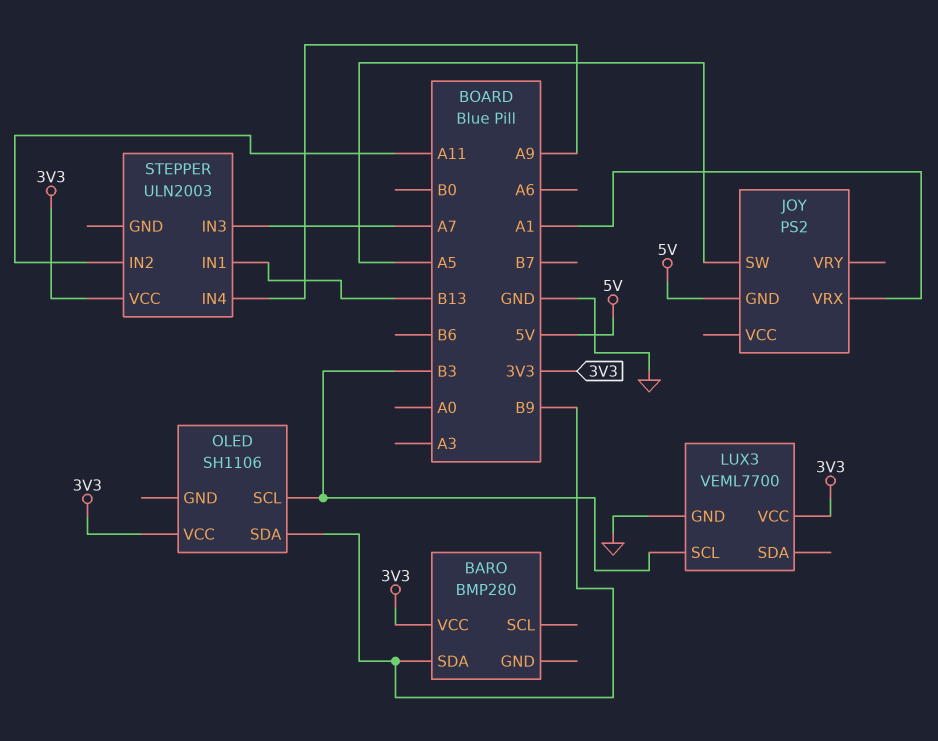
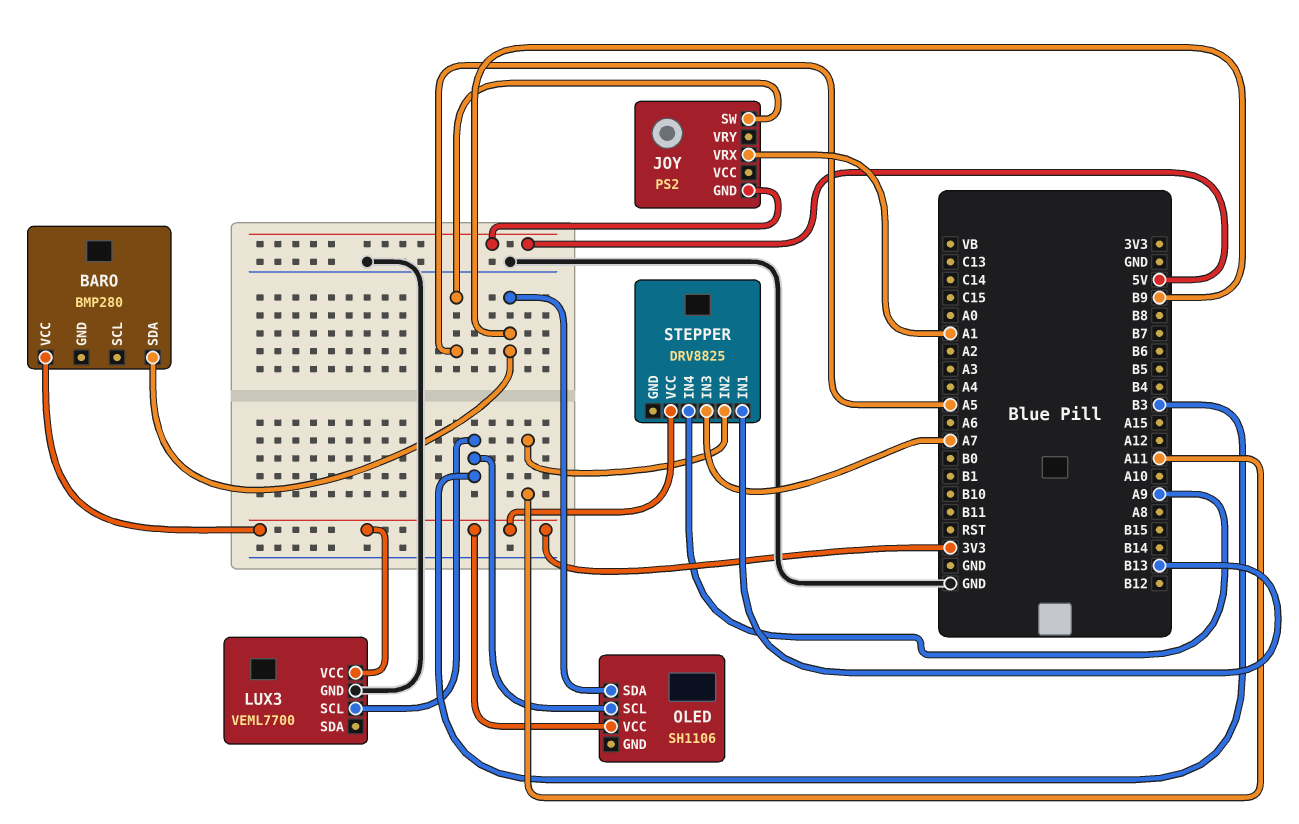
STEPPER: ULN2003 -> DRV8825

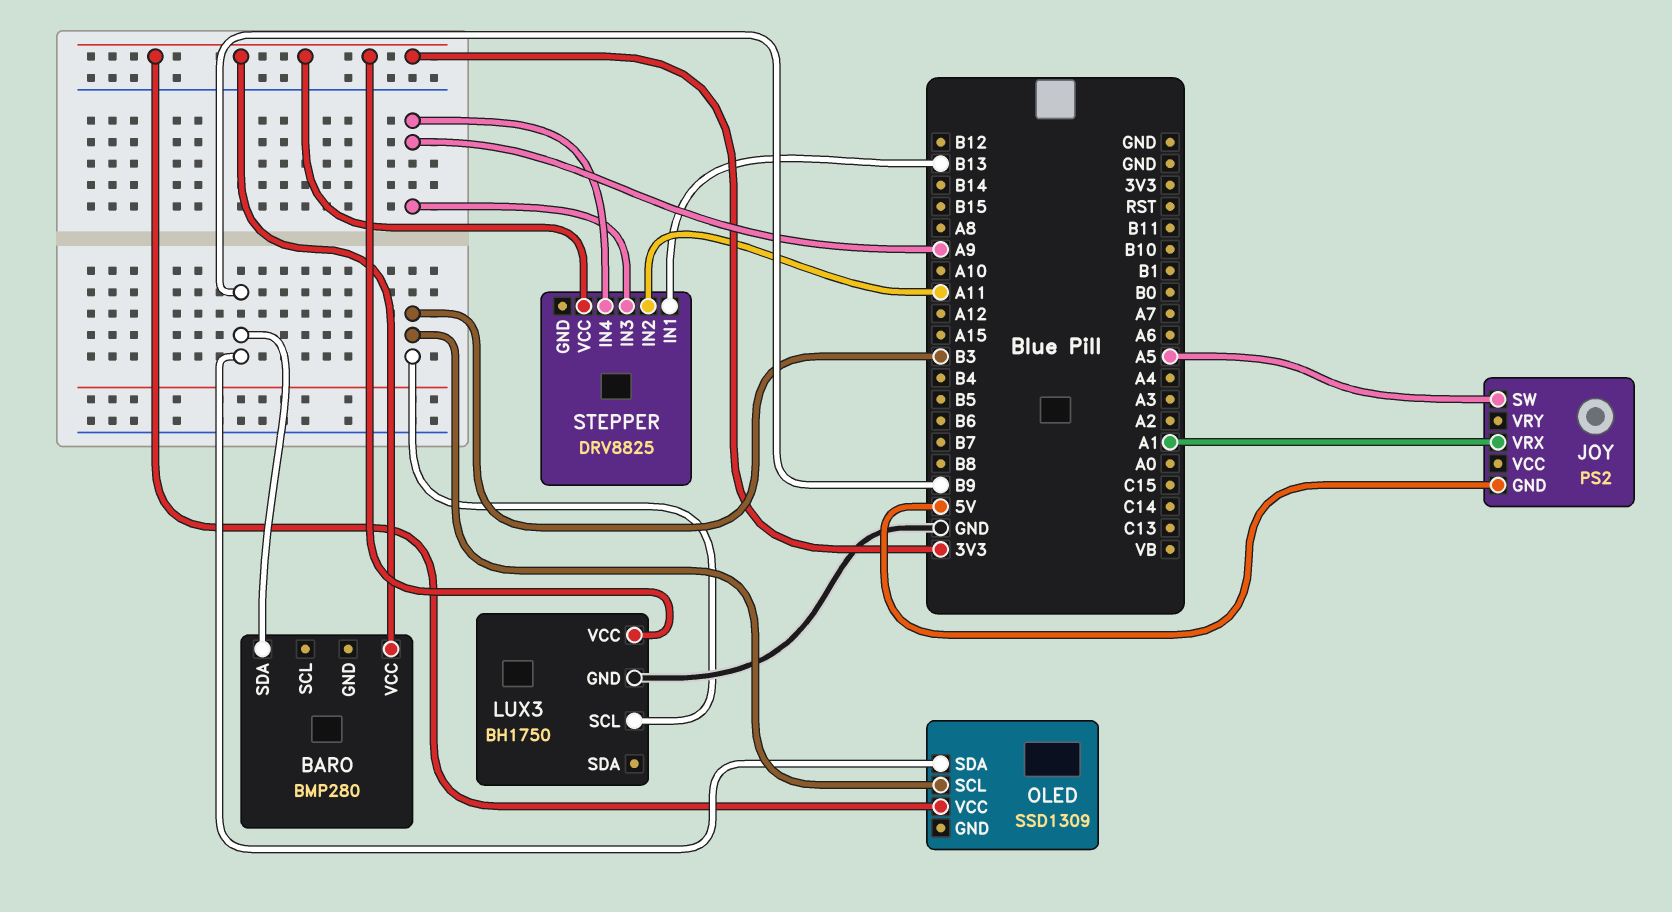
LUX3: VEML7700 -> BH1750
OLED: SH1106 -> SSD1309
STEPPER pin IN3: A7 -> A9

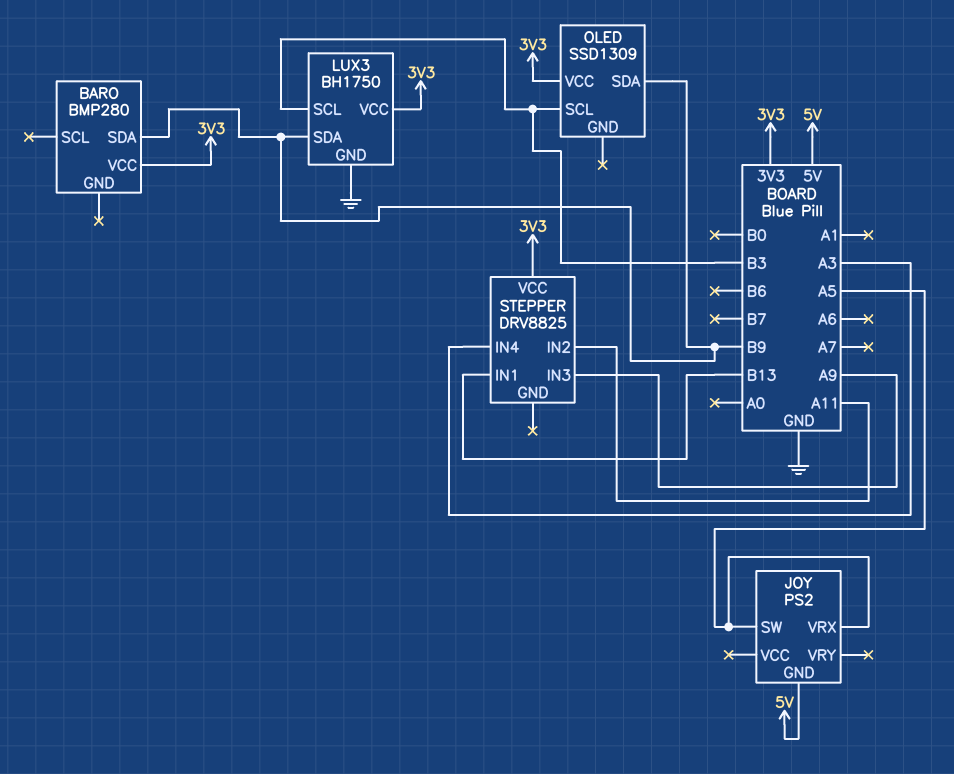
JOY pin VRX: A1 -> A5
LUX3 pin SDA: none -> B9
STEPPER pin IN4: A9 -> A3

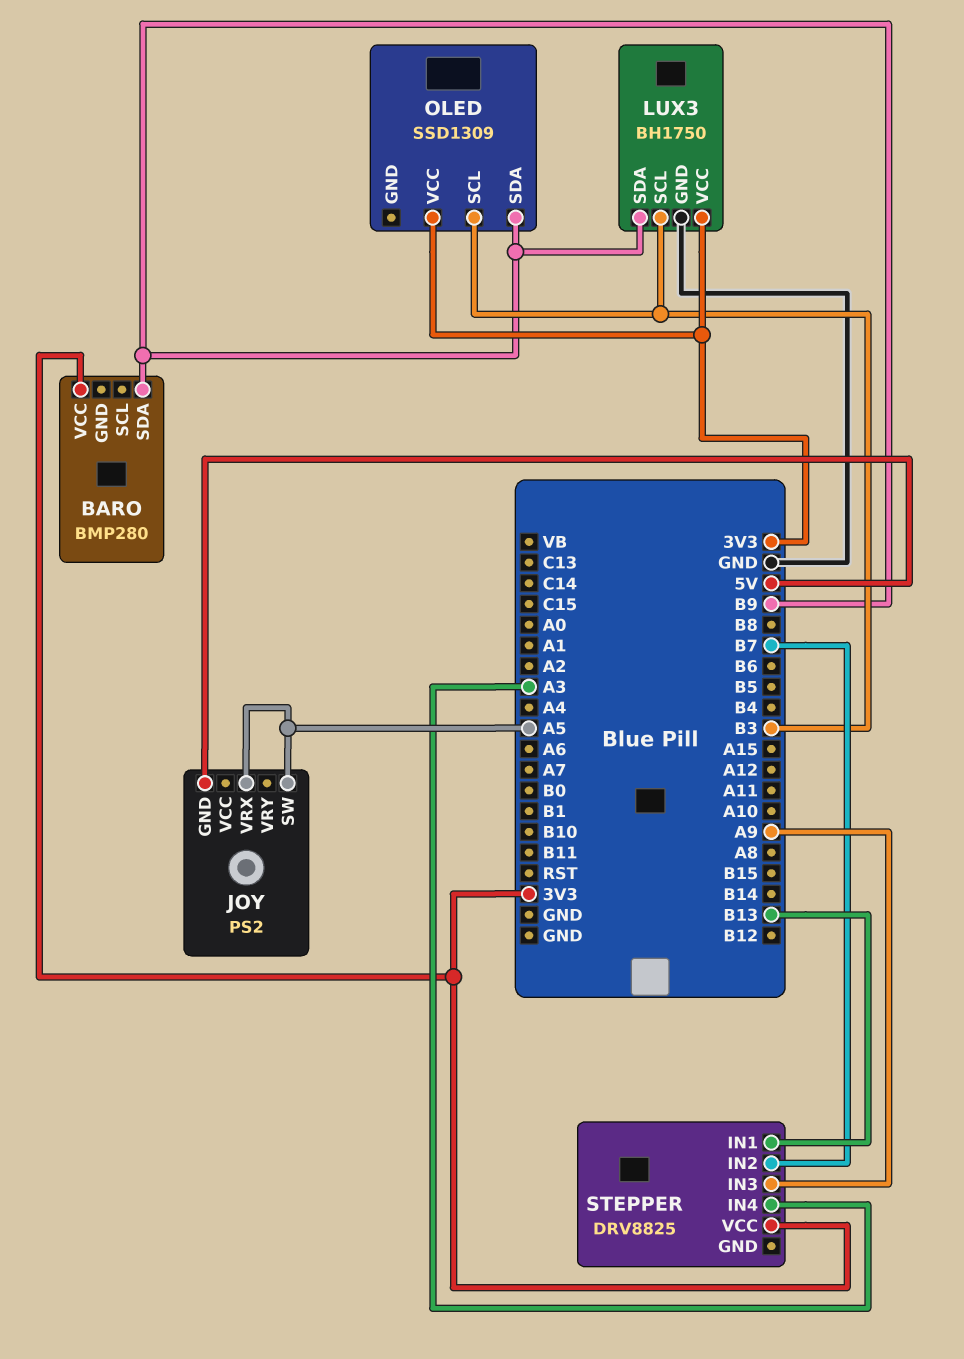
STEPPER pin IN2: A11 -> B7

